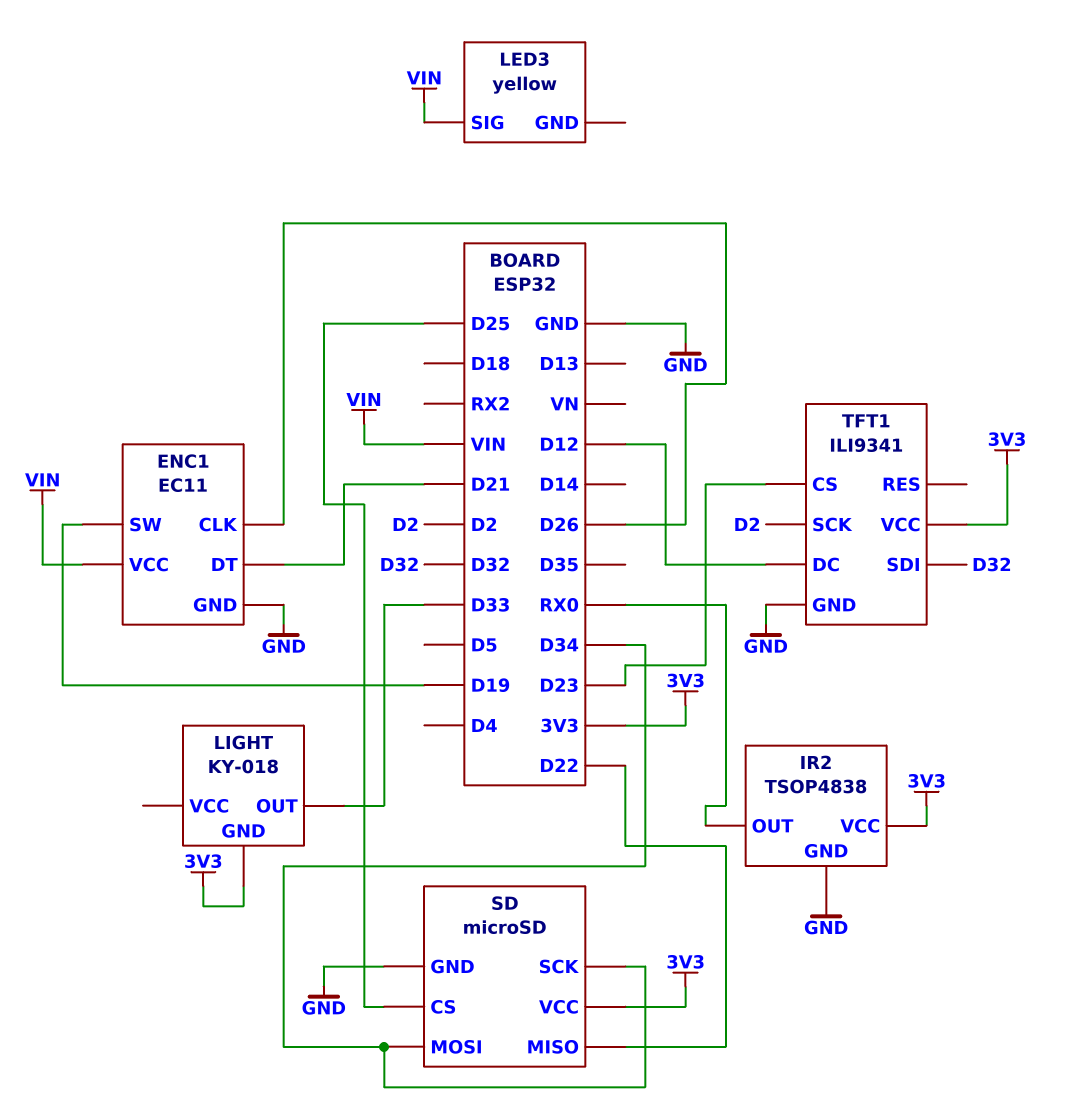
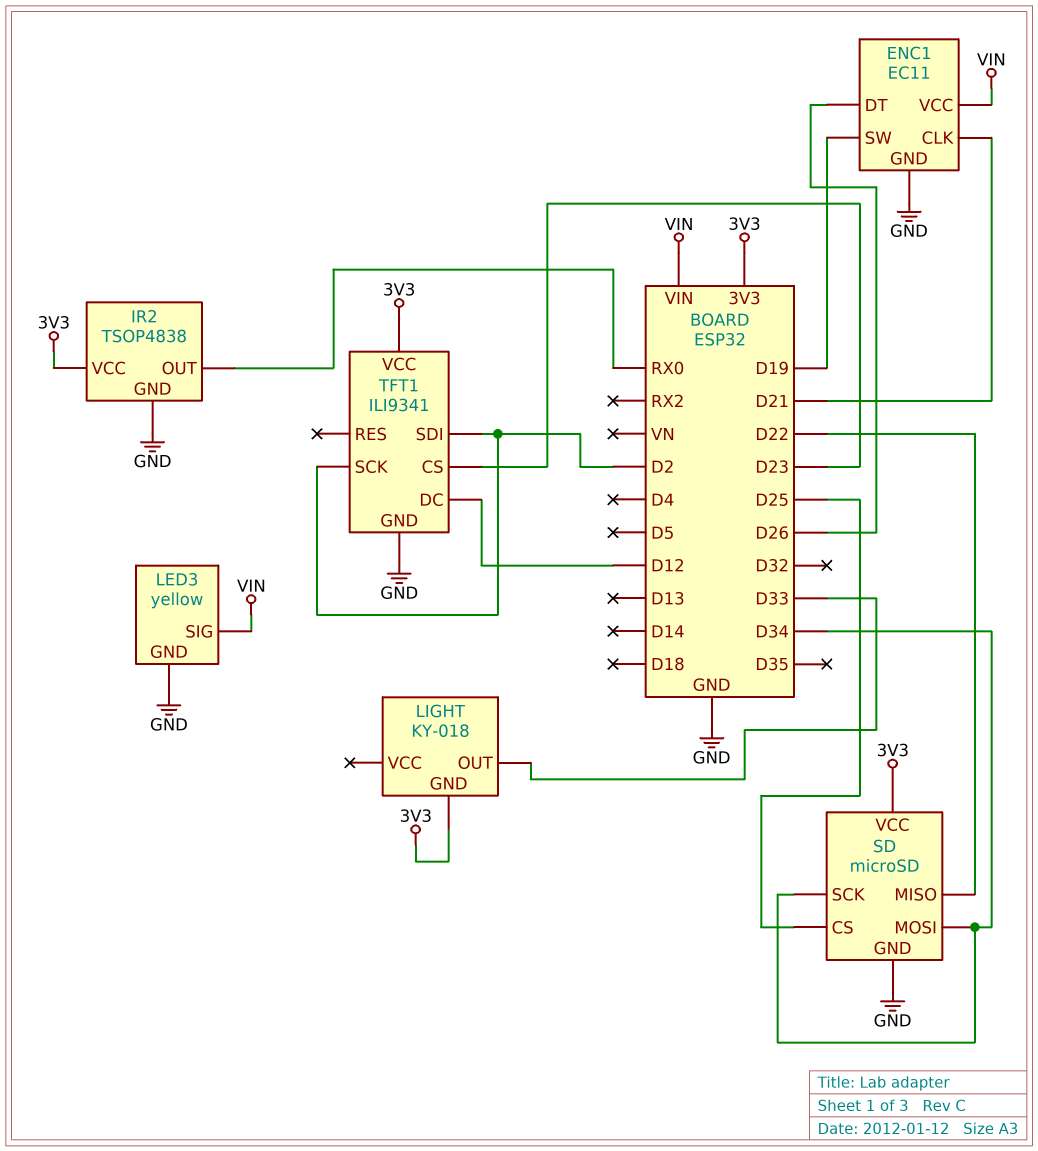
ENC1 pin CLK: D26 -> D21
ENC1 pin DT: D21 -> D26
LED3 pin GND: none -> GND
TFT1 pin SDI: D32 -> D2

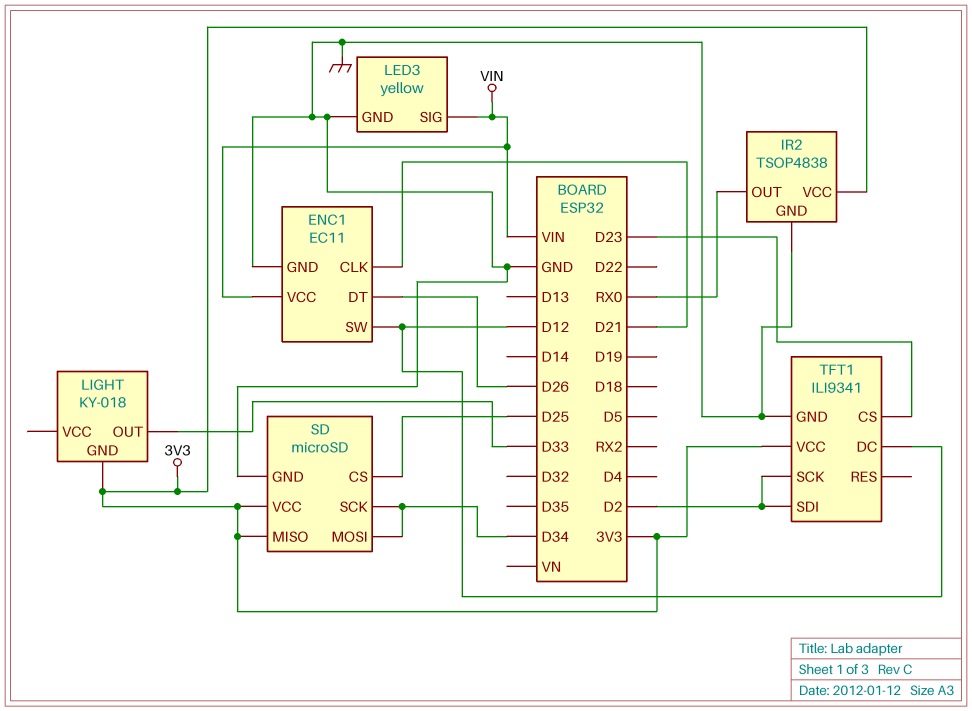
ENC1 pin SW: D19 -> D12
SD pin MISO: D22 -> 3V3

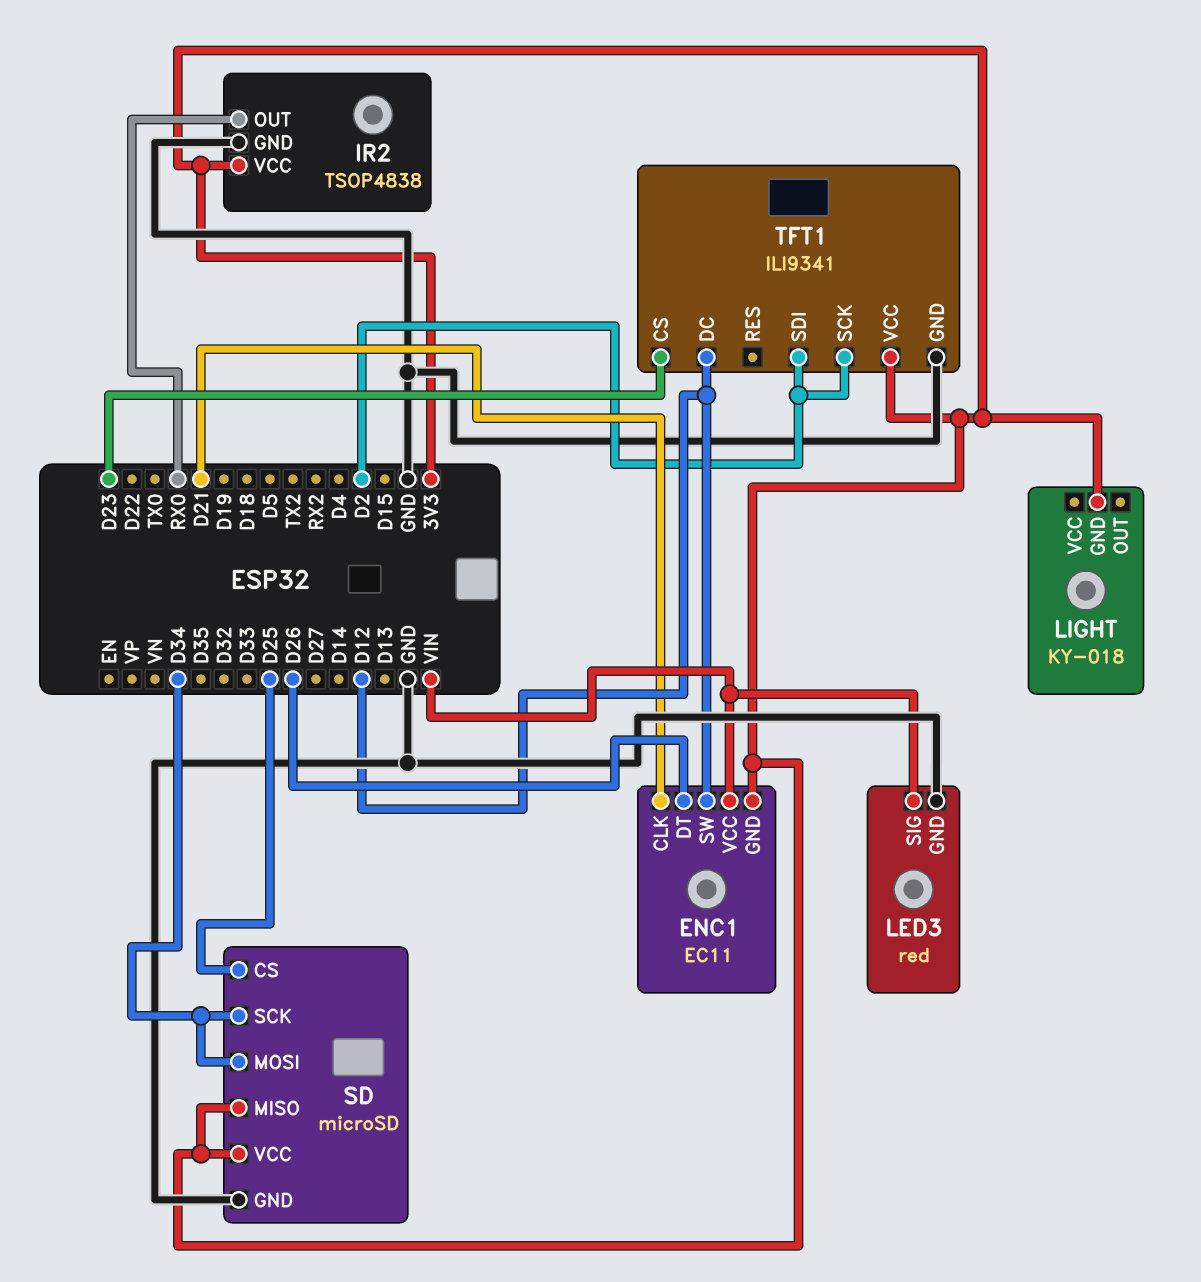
ENC1 pin GND: GND -> 3V3
LED3: yellow -> red
LIGHT pin OUT: D33 -> none

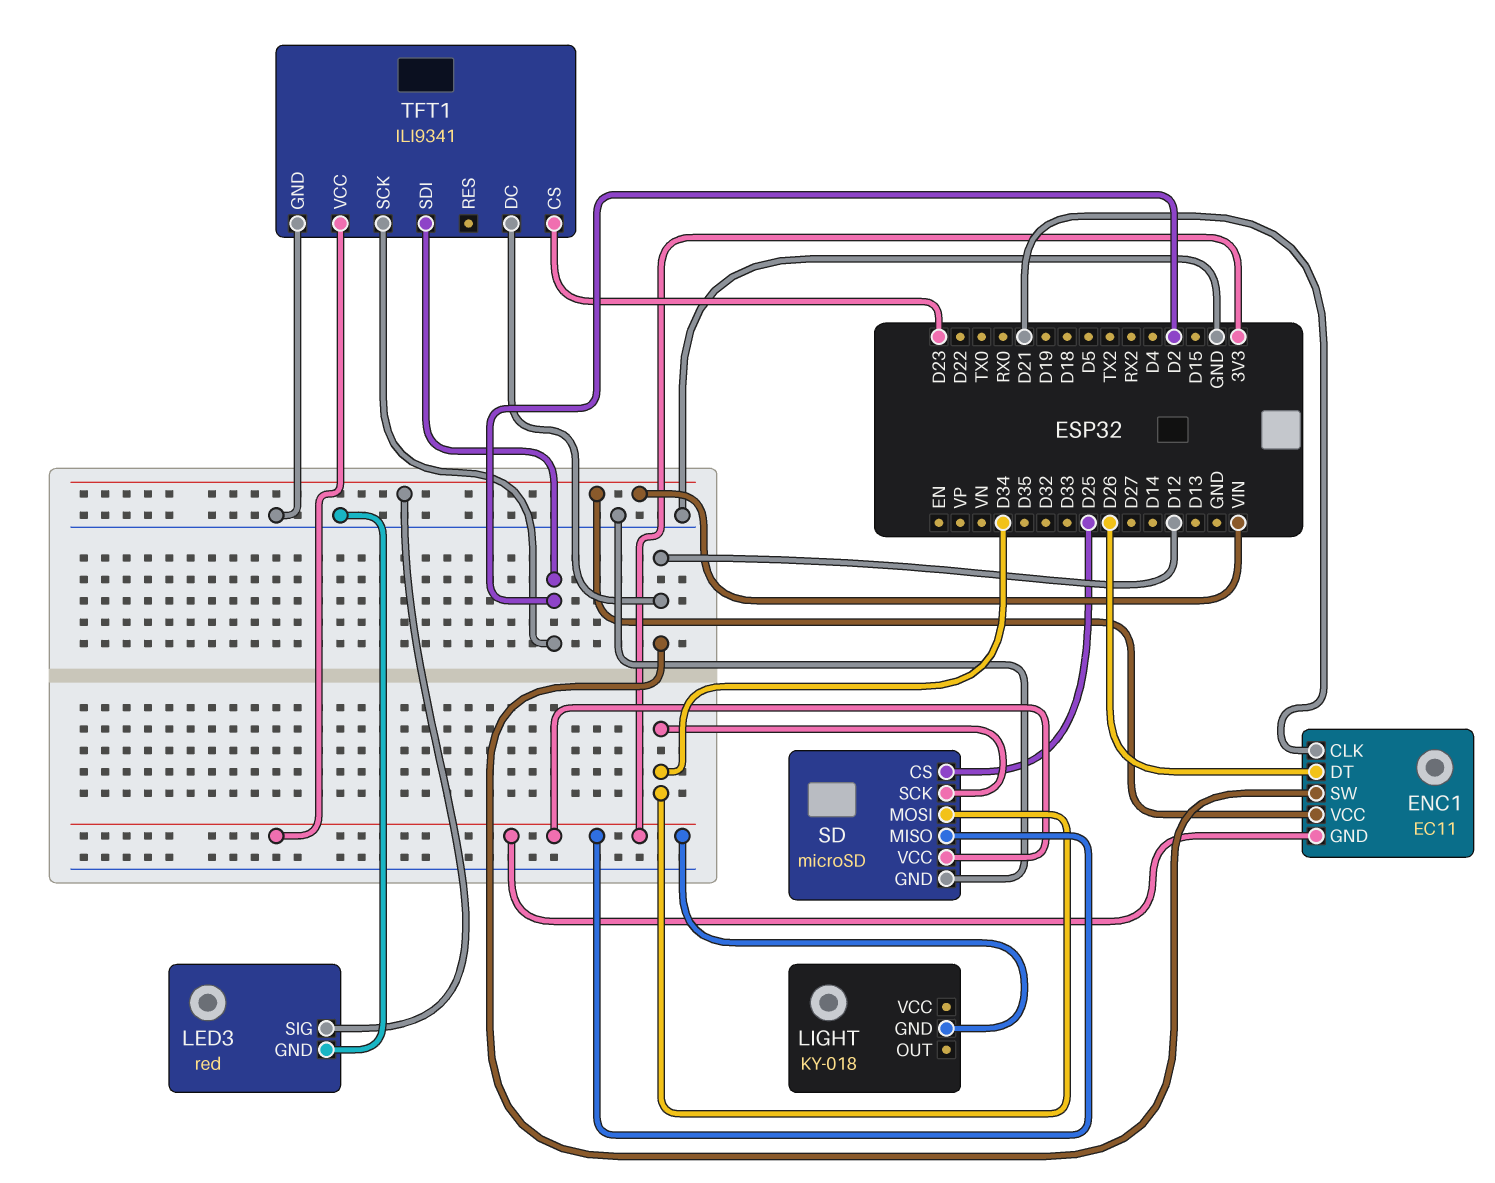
IR2: TSOP4838 -> none
IR2 pin GND: GND -> none
IR2 pin OUT: RX0 -> none
IR2 pin VCC: 3V3 -> none

